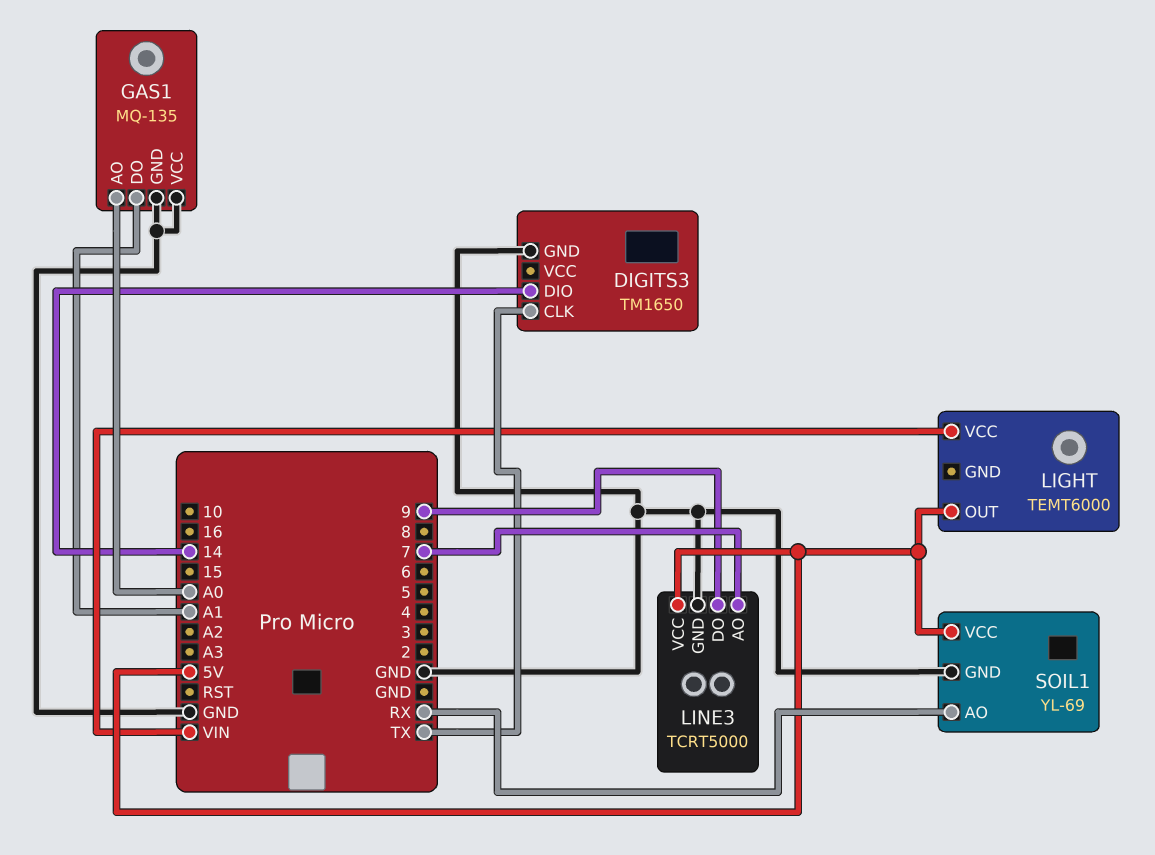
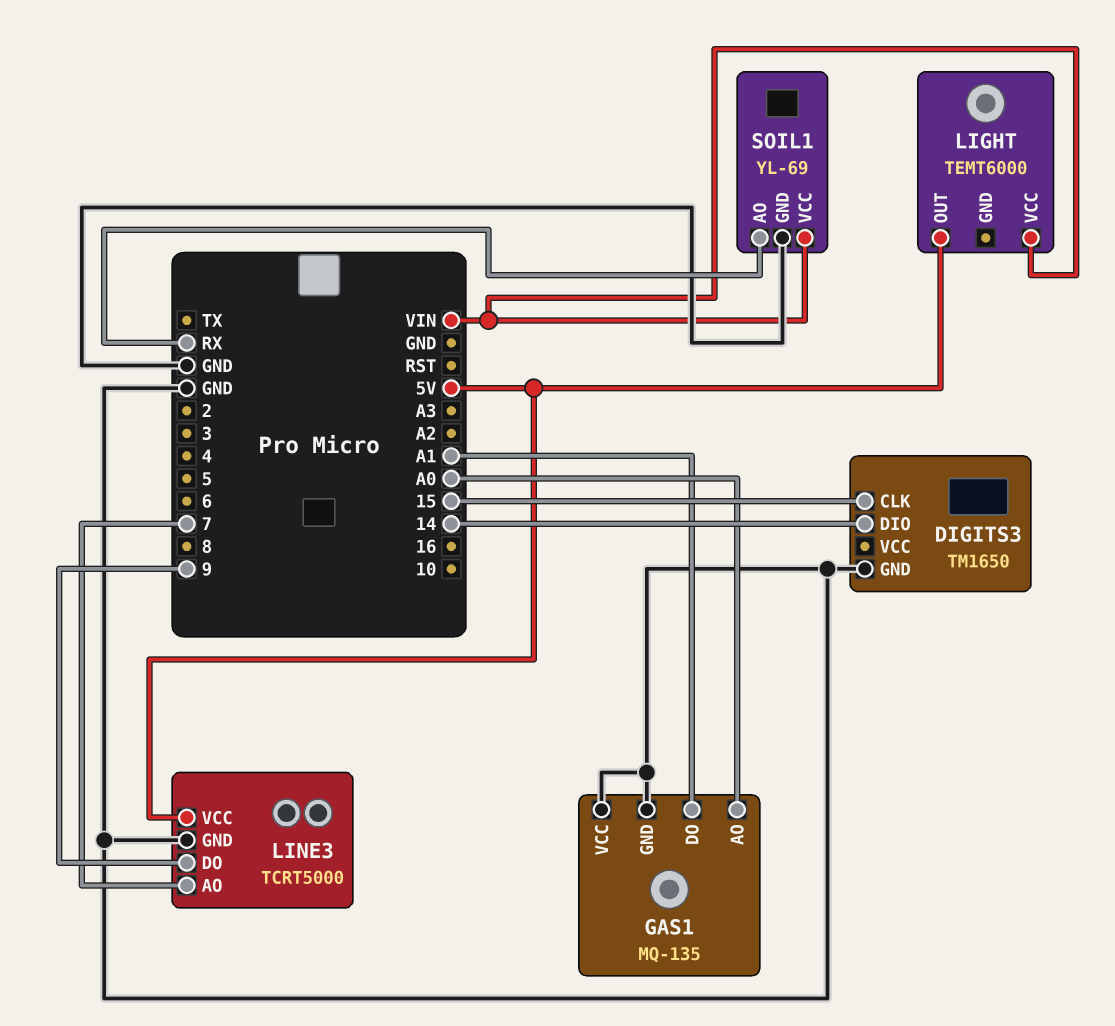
DIGITS3 pin CLK: TX -> 15
SOIL1 pin VCC: 5V -> VIN

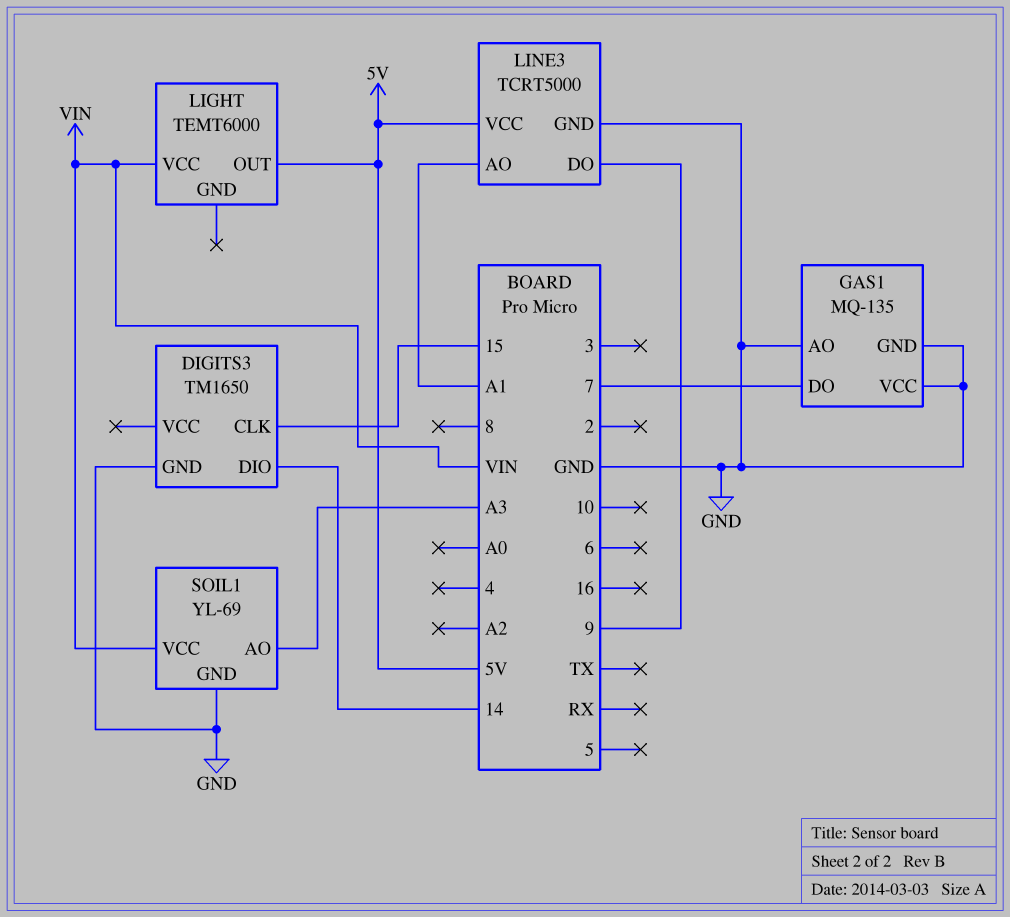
GAS1 pin AO: A0 -> GND
GAS1 pin DO: A1 -> 7
LINE3 pin AO: 7 -> A1
SOIL1 pin AO: RX -> A3

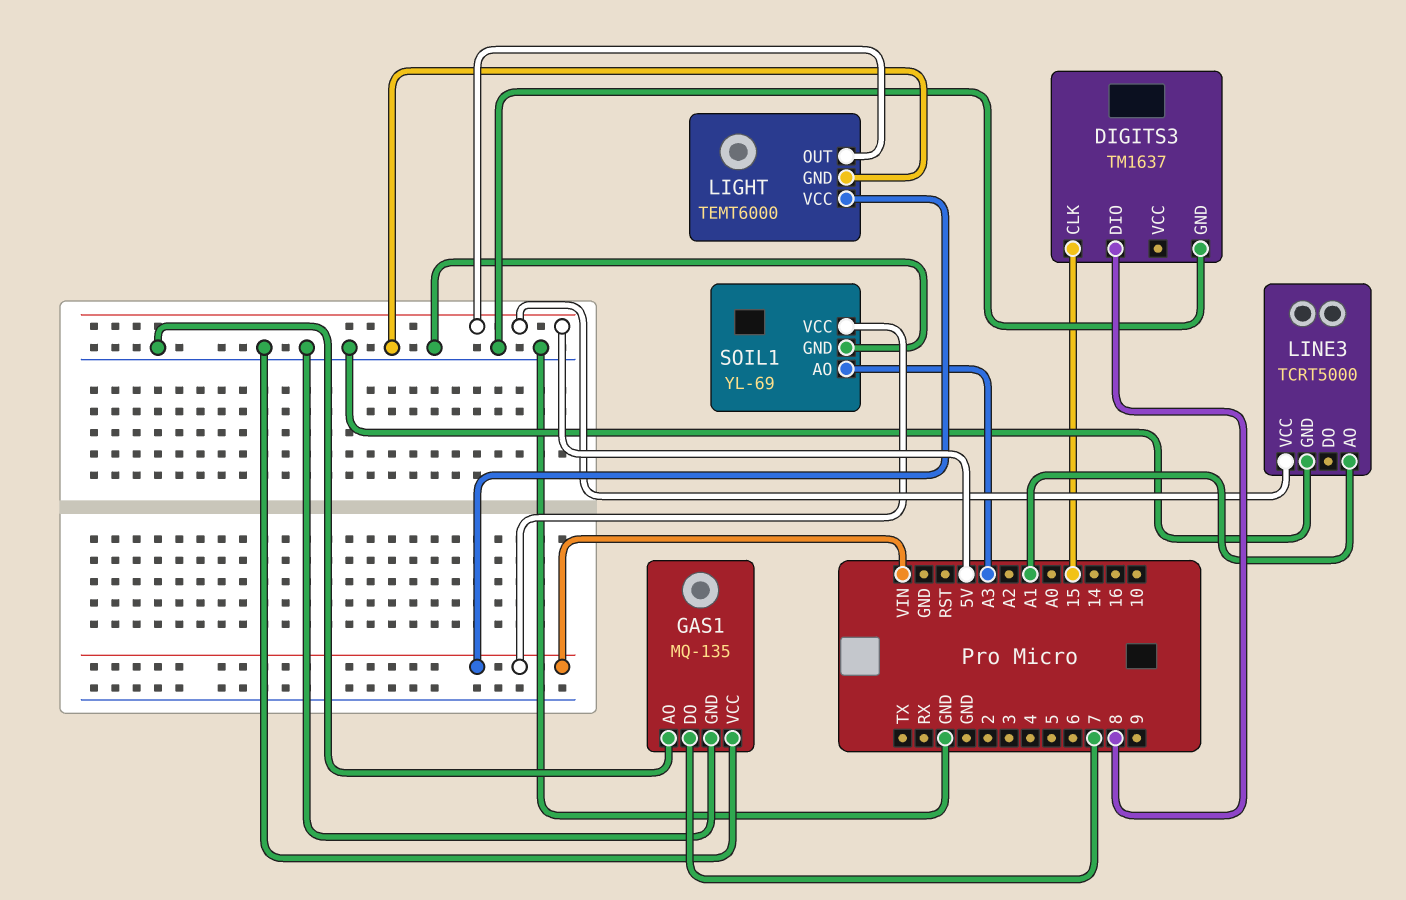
DIGITS3: TM1650 -> TM1637
DIGITS3 pin DIO: 14 -> 8
LIGHT pin GND: none -> GND
LINE3 pin DO: 9 -> none

